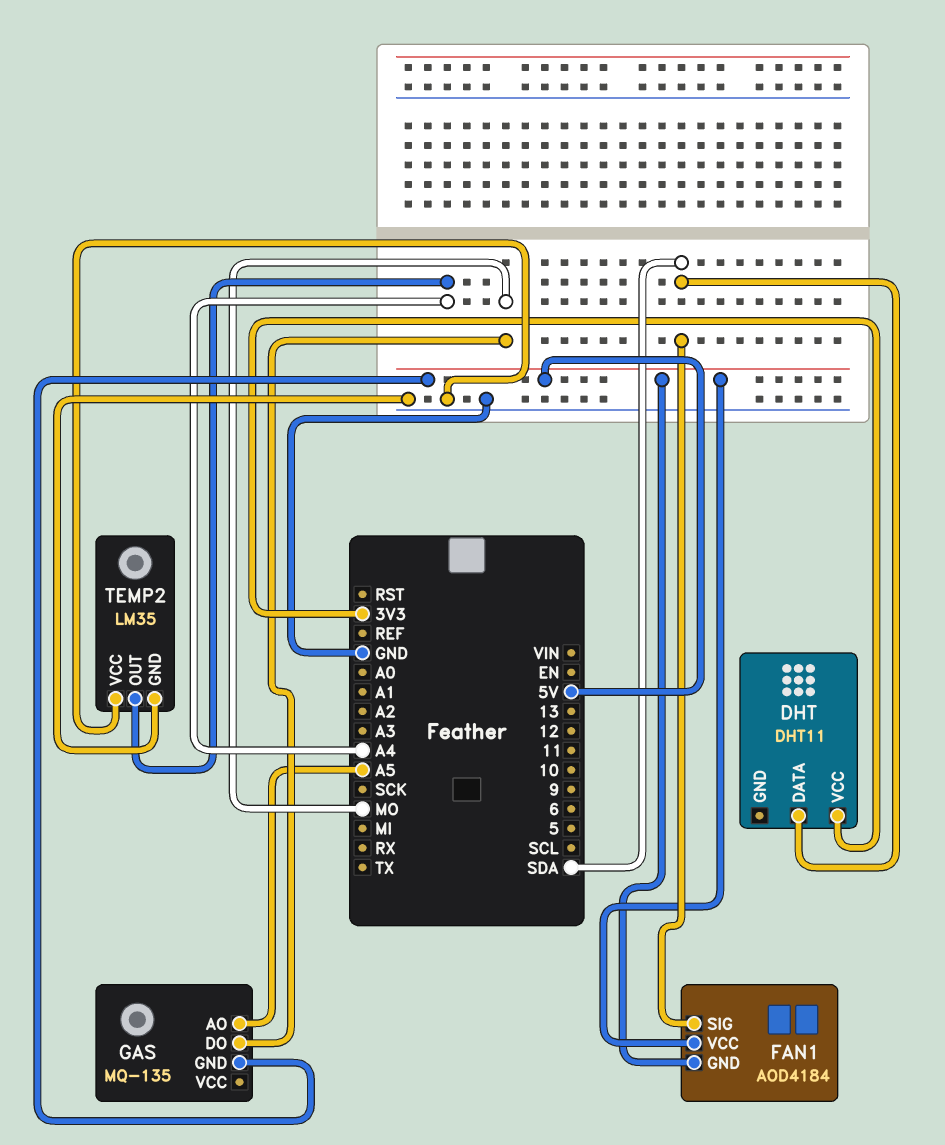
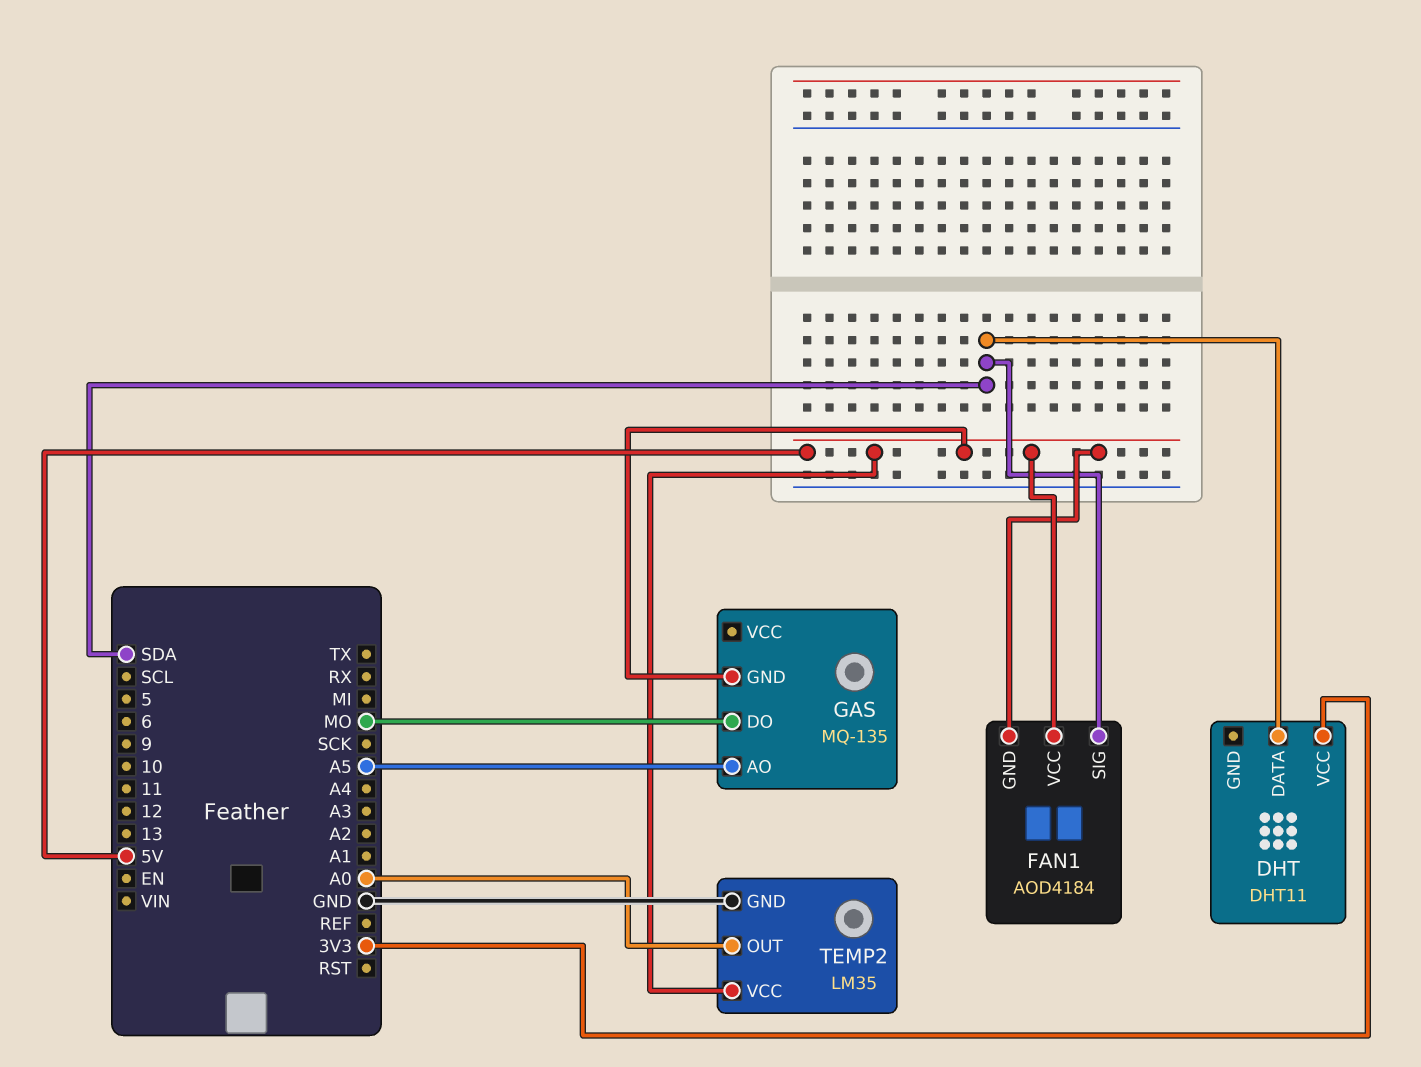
TEMP2 pin OUT: A4 -> A0
TEMP2 pin VCC: GND -> 5V

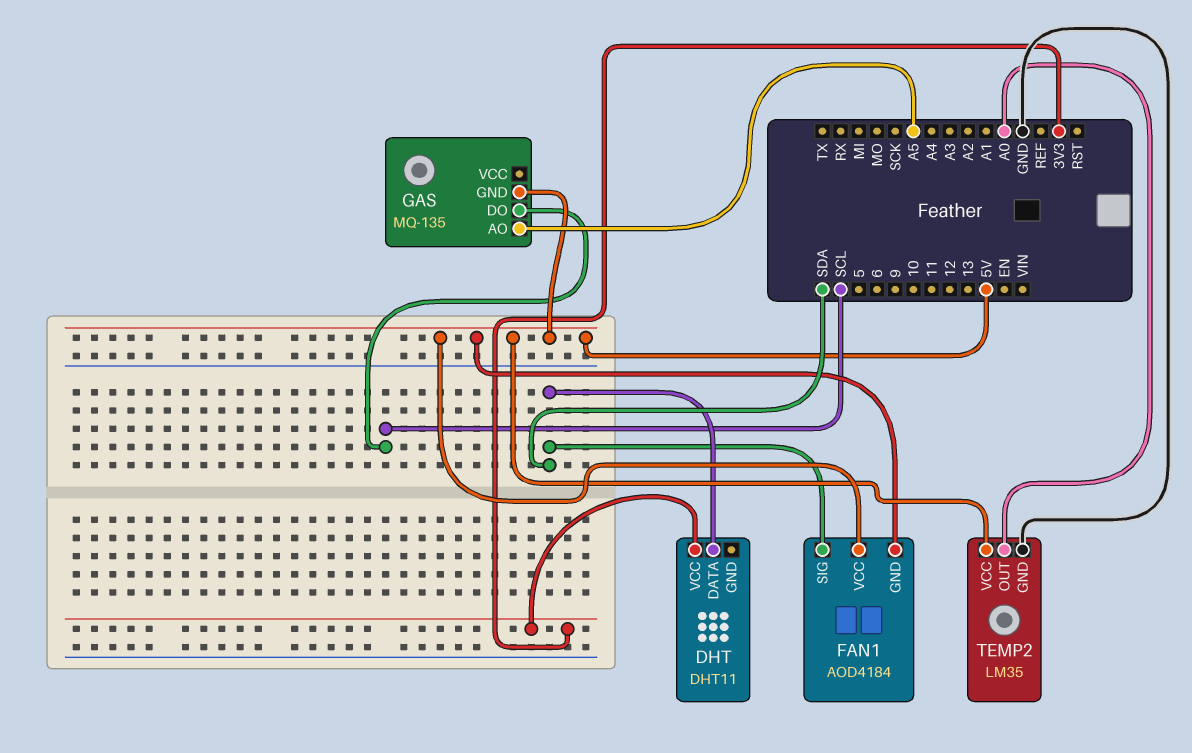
GAS pin DO: MO -> SCL

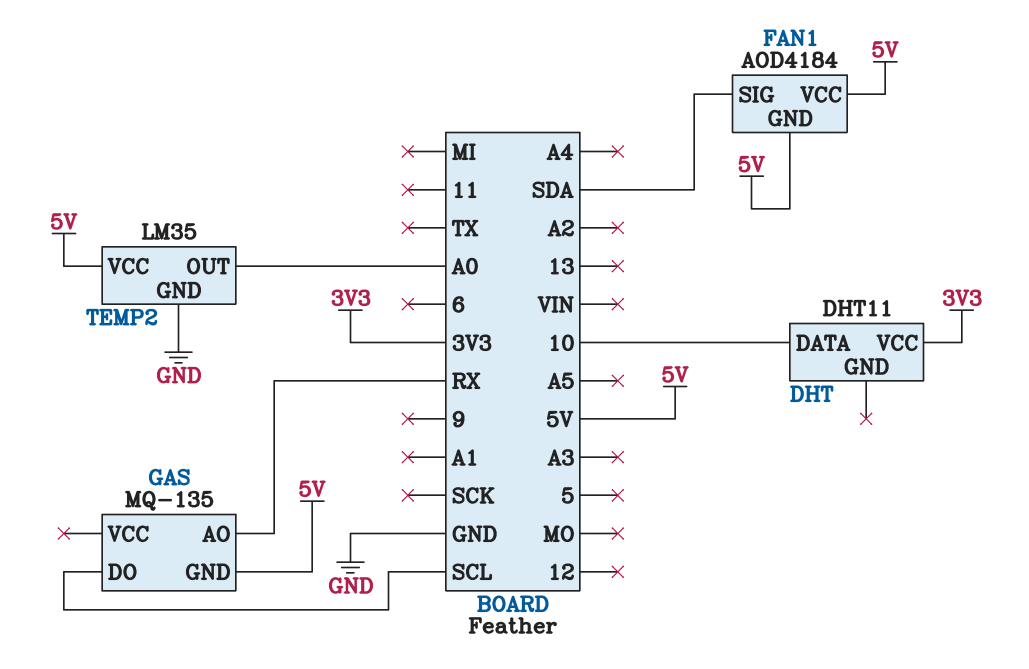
DHT pin DATA: SDA -> 10
GAS pin AO: A5 -> RX

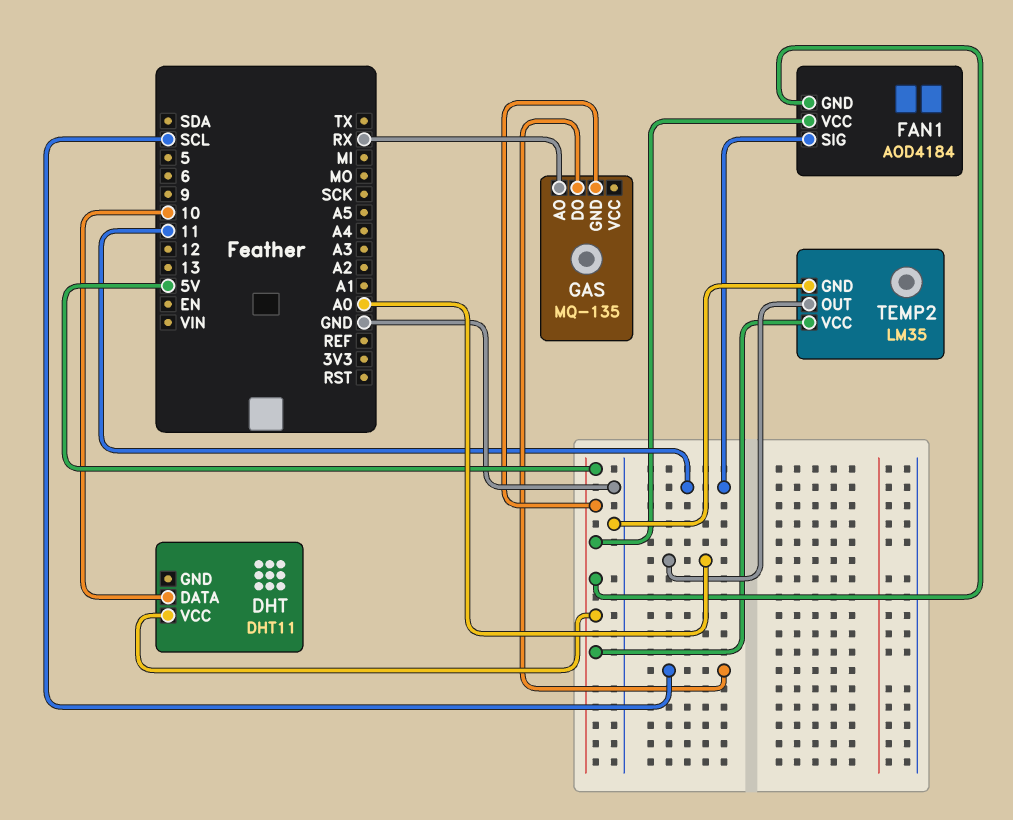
DHT pin VCC: 3V3 -> 5V
FAN1 pin SIG: SDA -> 11

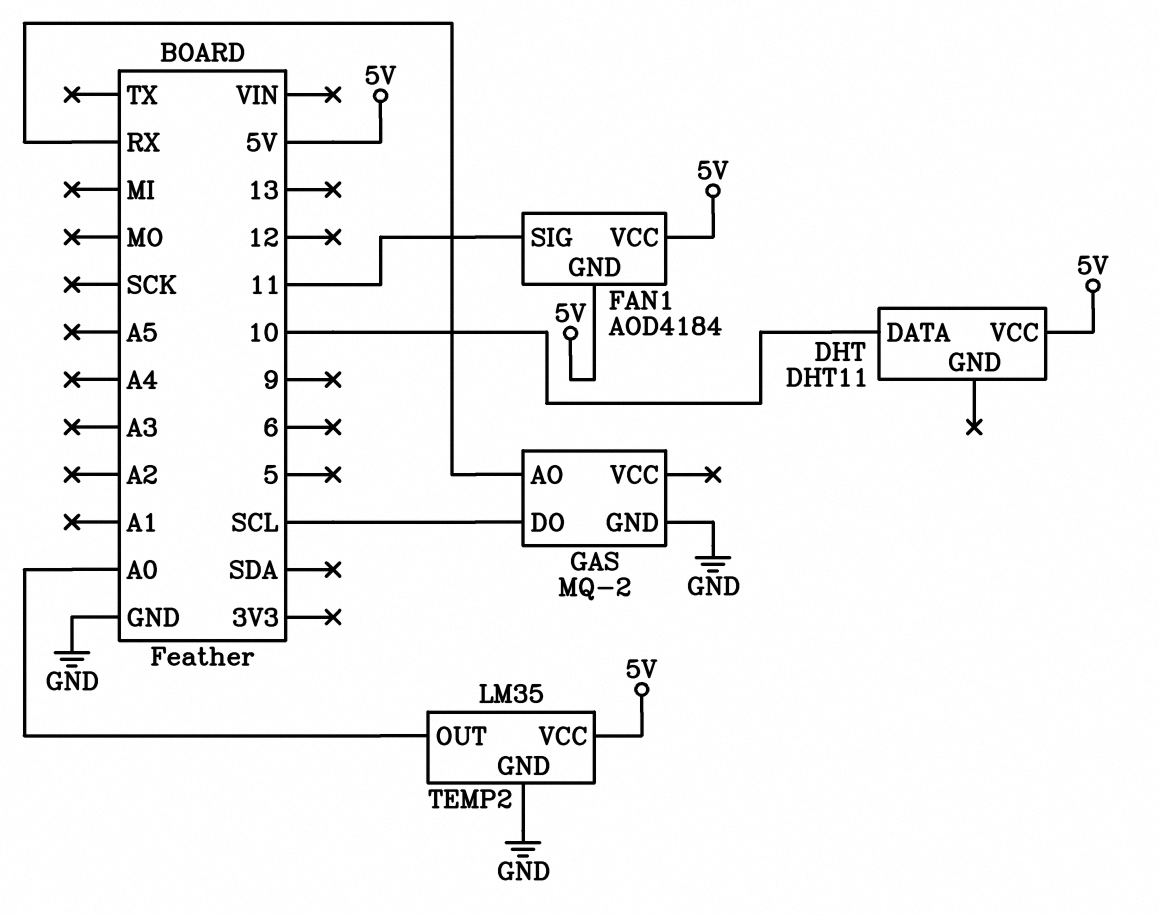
GAS: MQ-135 -> MQ-2
GAS pin GND: 5V -> GND

